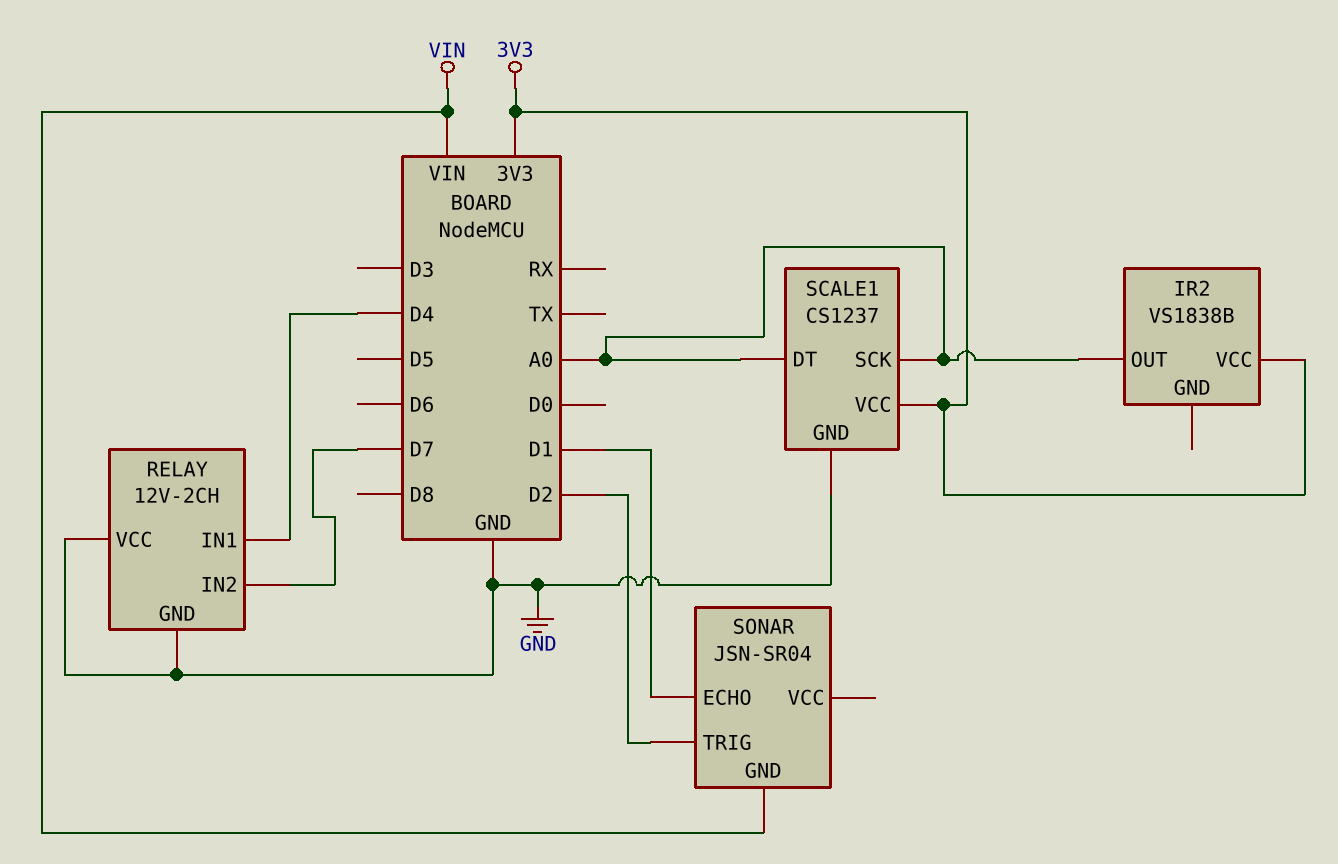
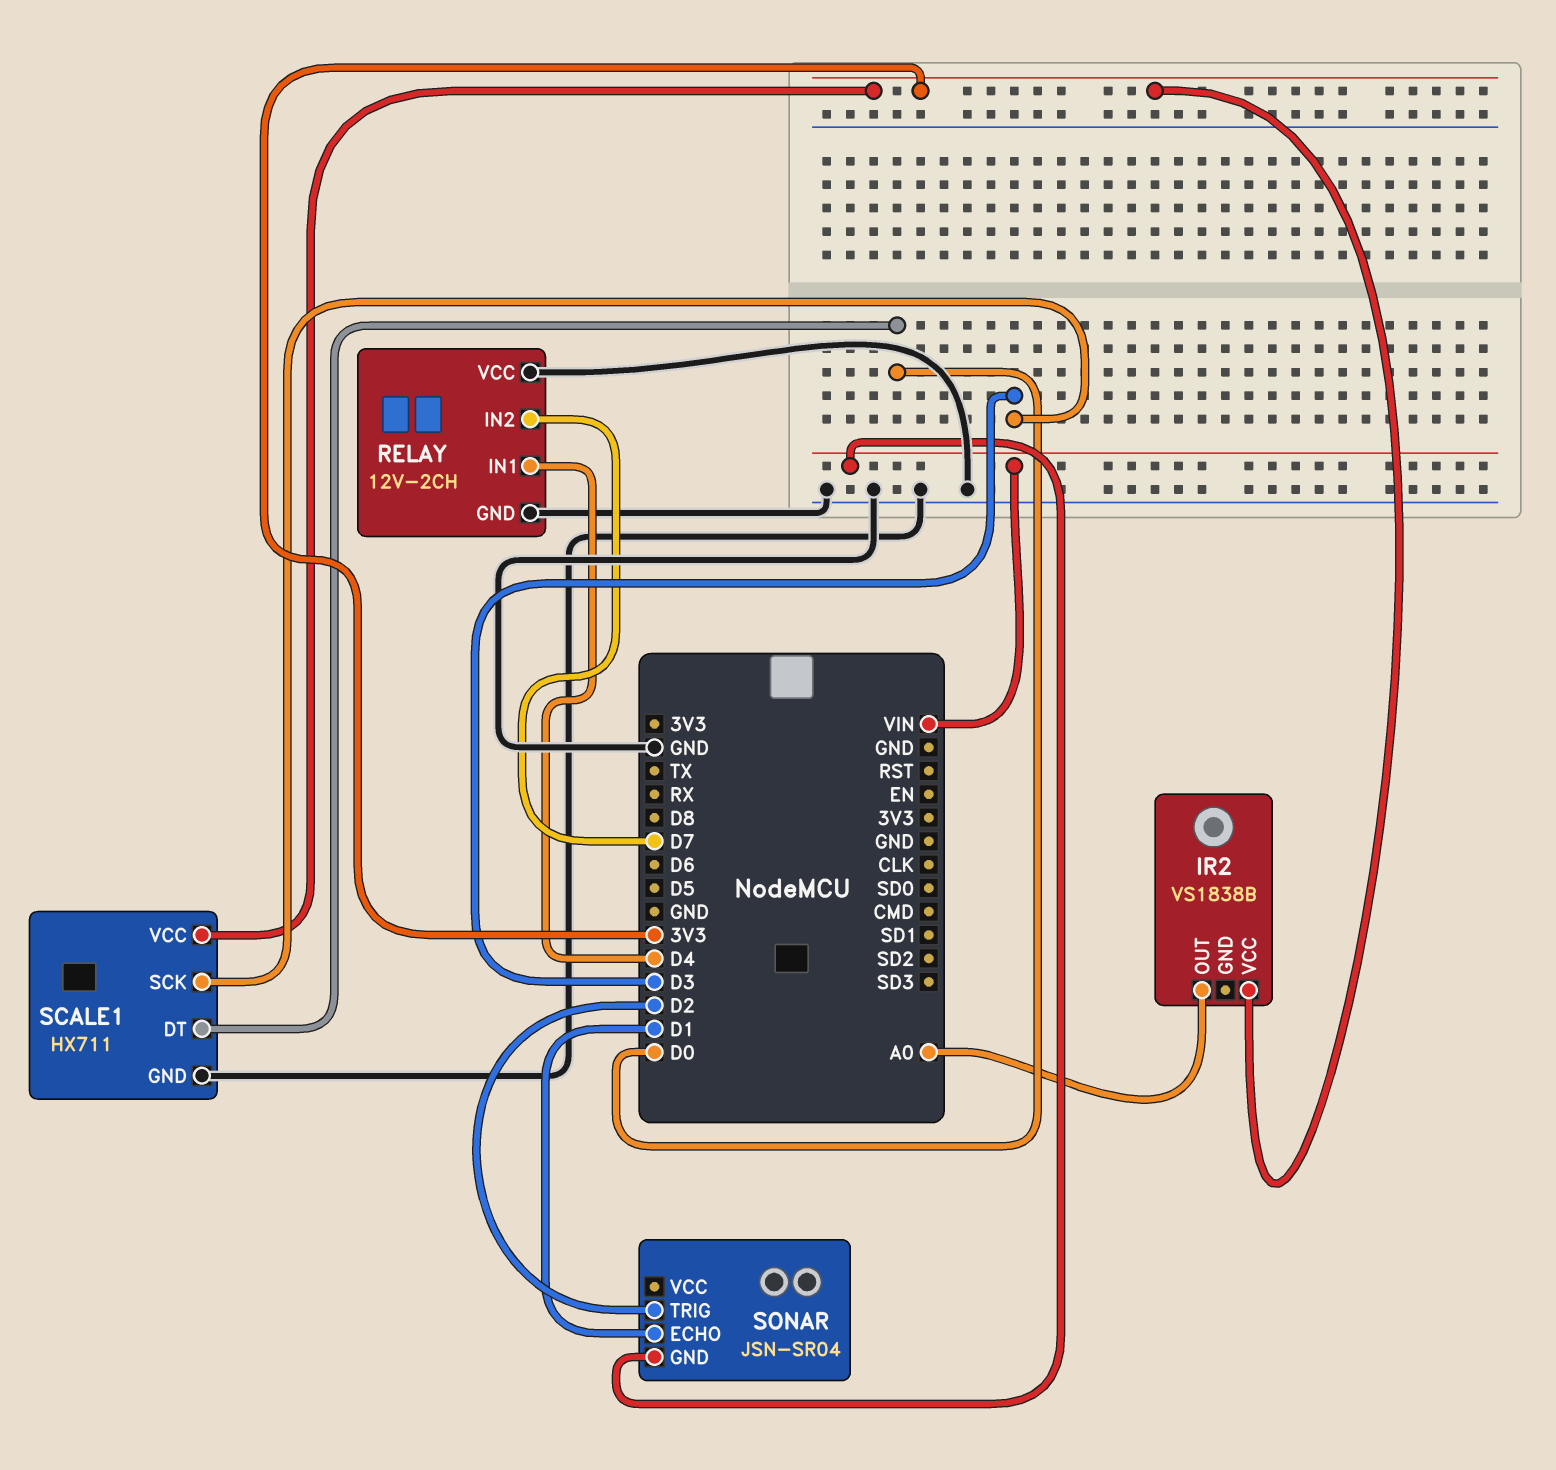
SCALE1: CS1237 -> HX711
SCALE1 pin DT: A0 -> D0
SCALE1 pin SCK: A0 -> D3

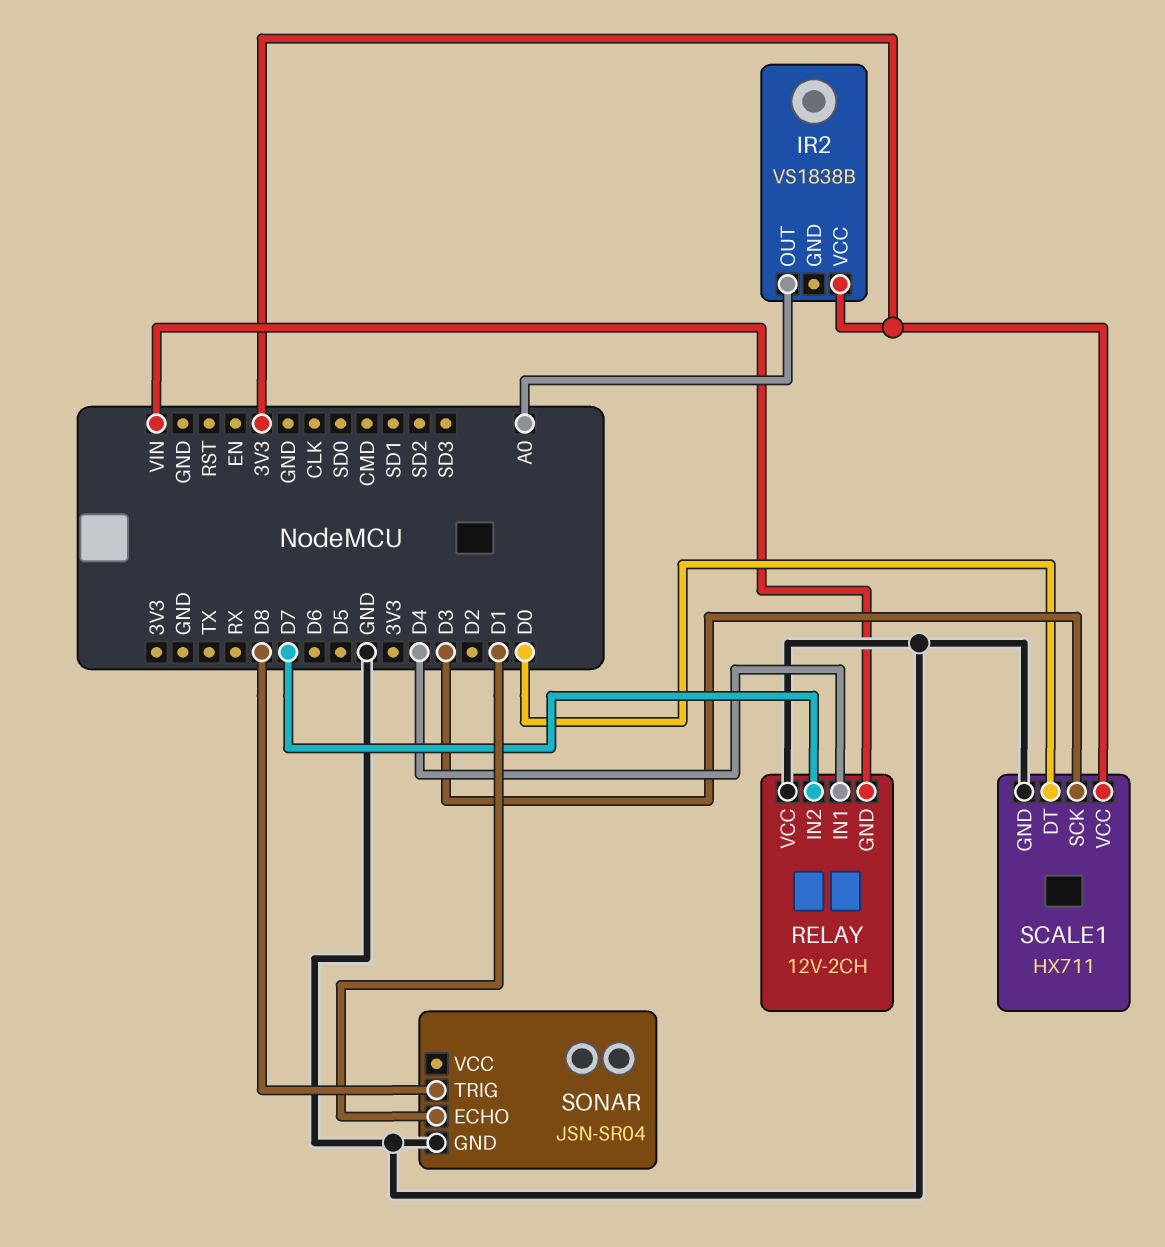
RELAY pin GND: GND -> VIN
SONAR pin GND: VIN -> GND
SONAR pin TRIG: D2 -> D8

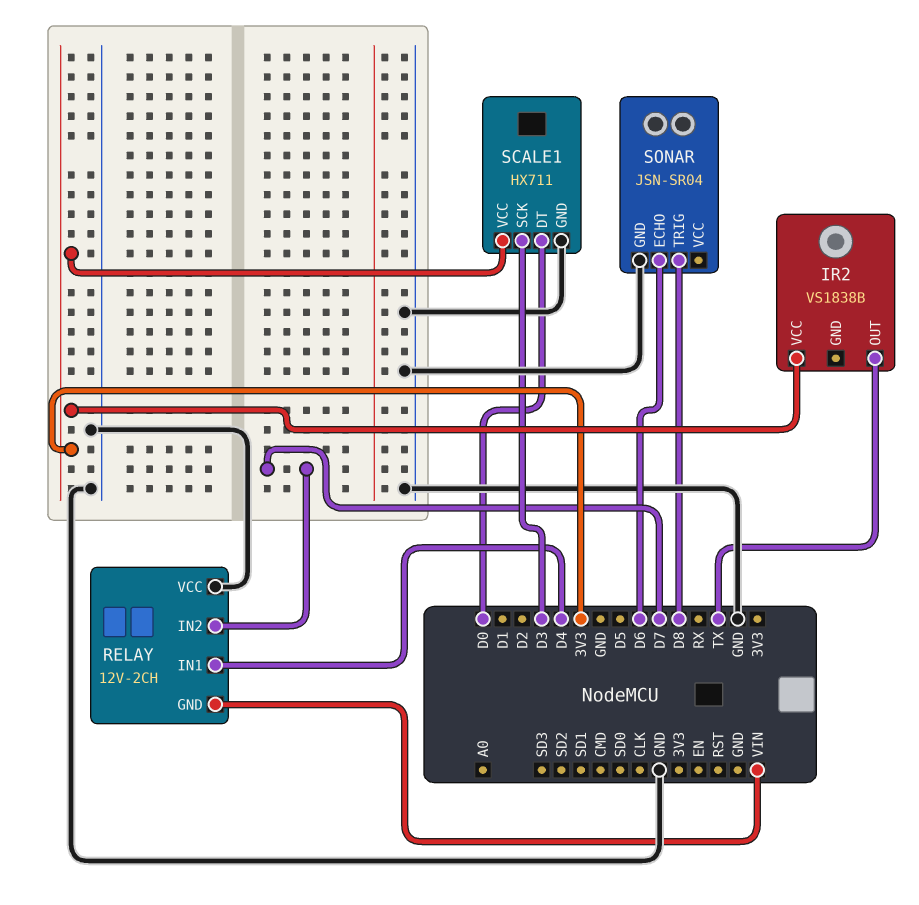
IR2 pin OUT: A0 -> TX
SONAR pin ECHO: D1 -> D6

